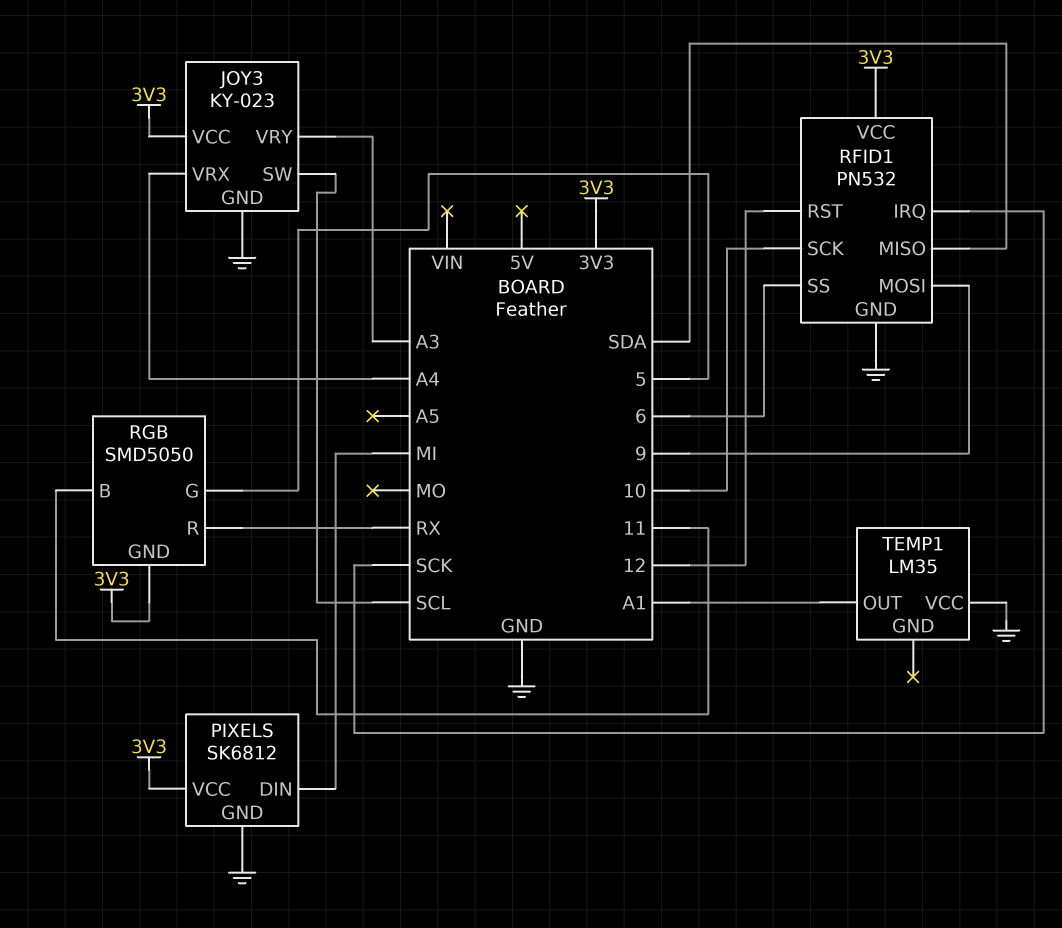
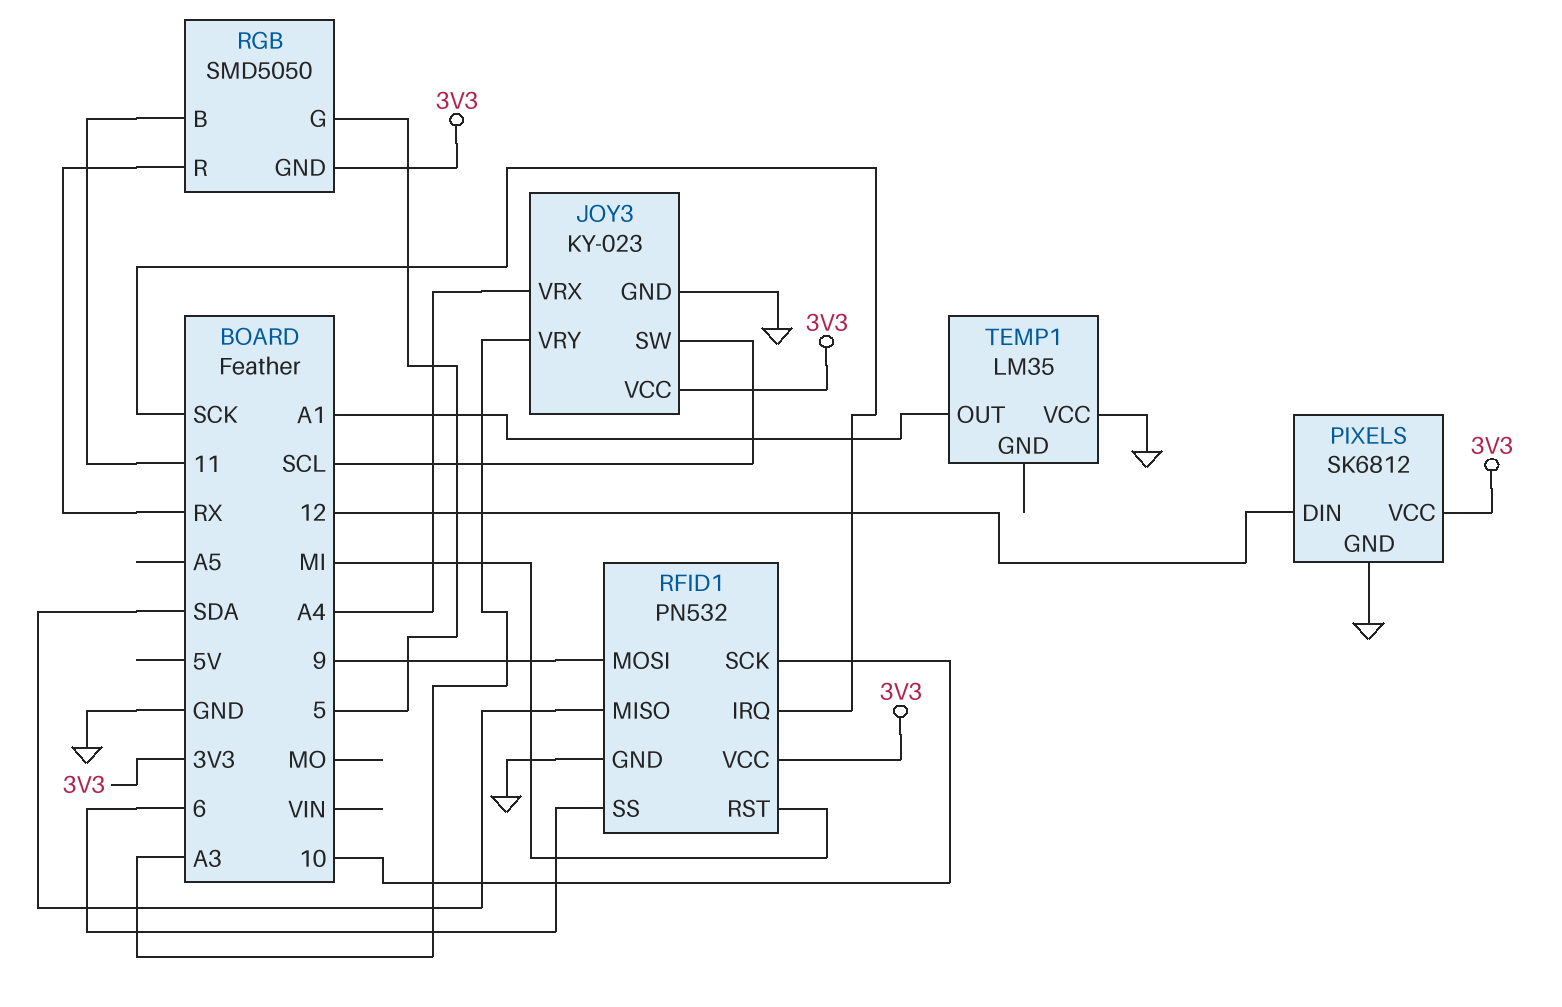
PIXELS pin DIN: MI -> 12
RFID1 pin RST: 12 -> MI

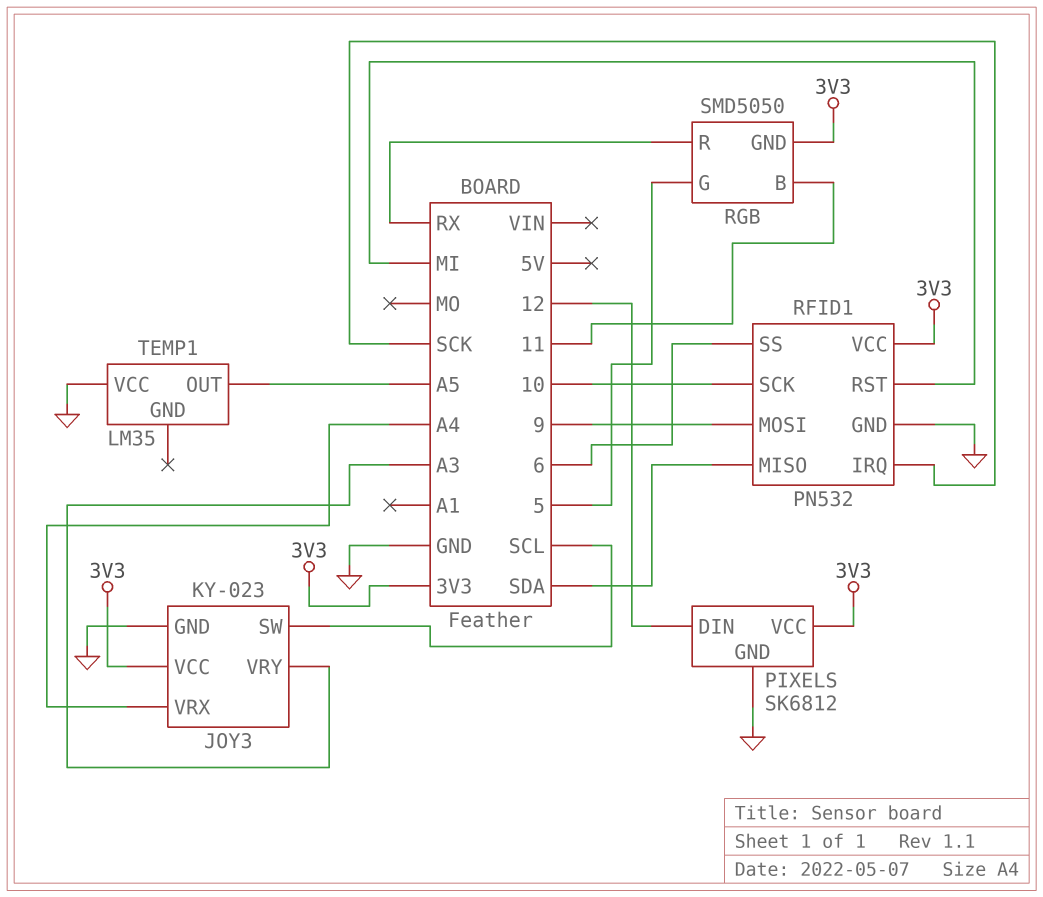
TEMP1 pin OUT: A1 -> A5

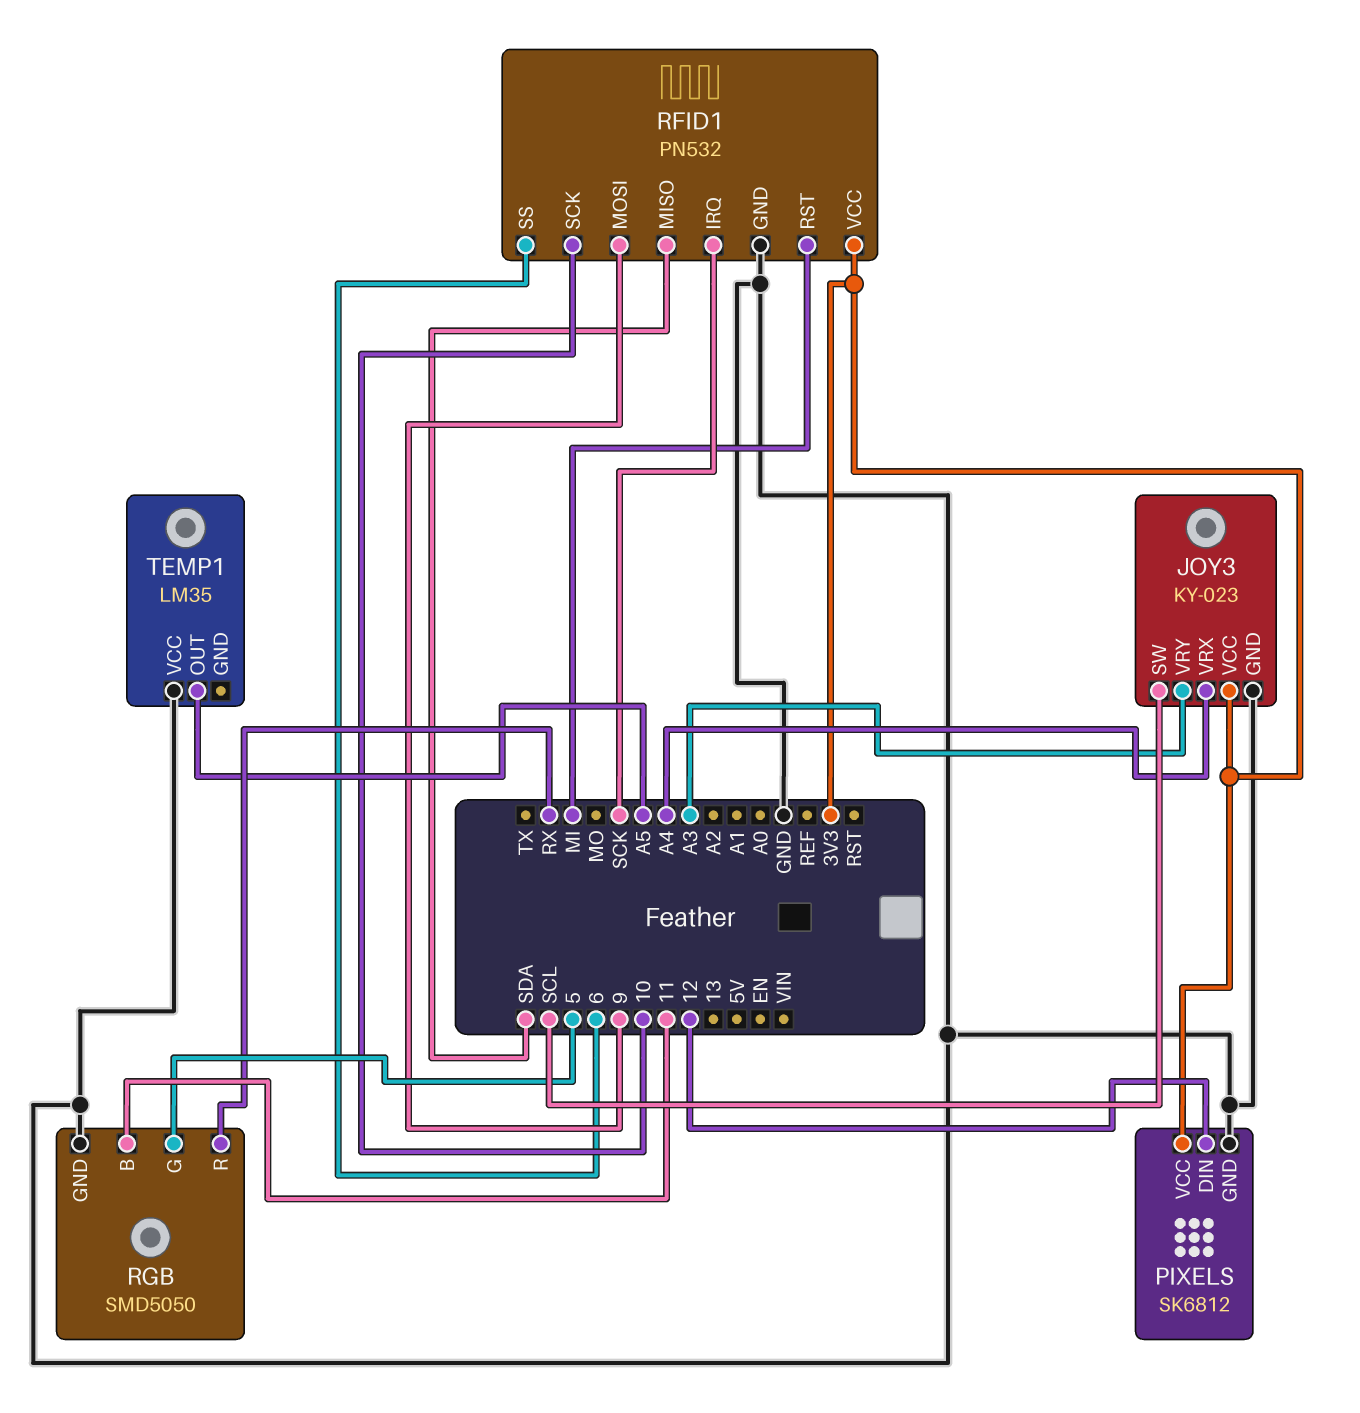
RGB pin GND: 3V3 -> GND

